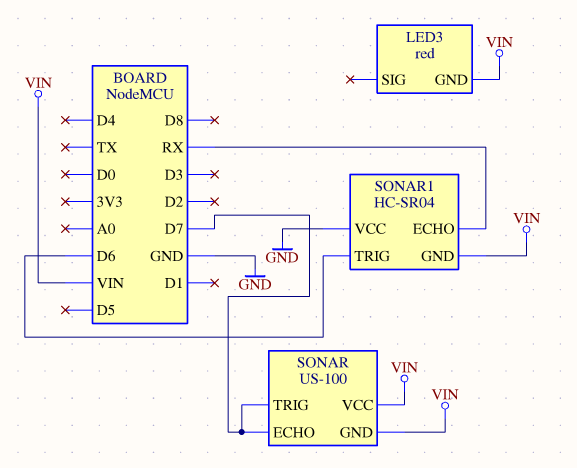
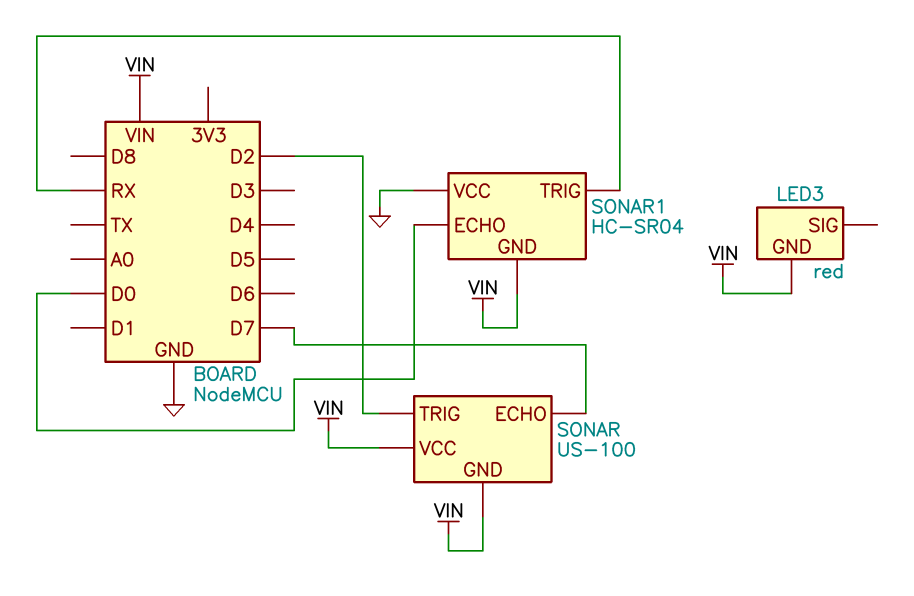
SONAR pin TRIG: D7 -> D2
SONAR1 pin ECHO: RX -> D0
SONAR1 pin TRIG: D6 -> RX

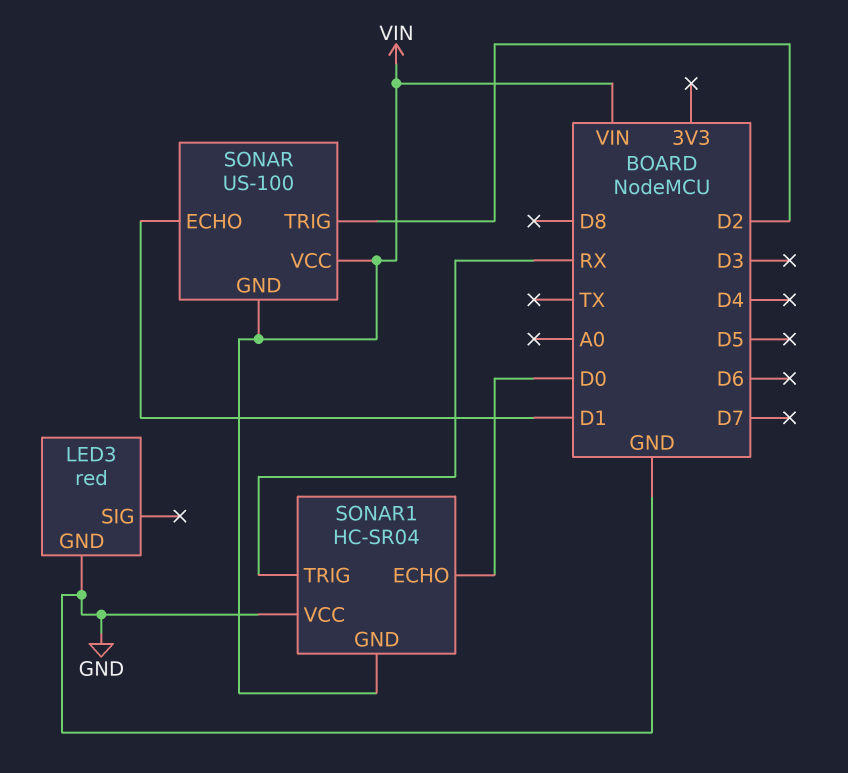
LED3 pin GND: VIN -> GND
SONAR pin ECHO: D7 -> D1

